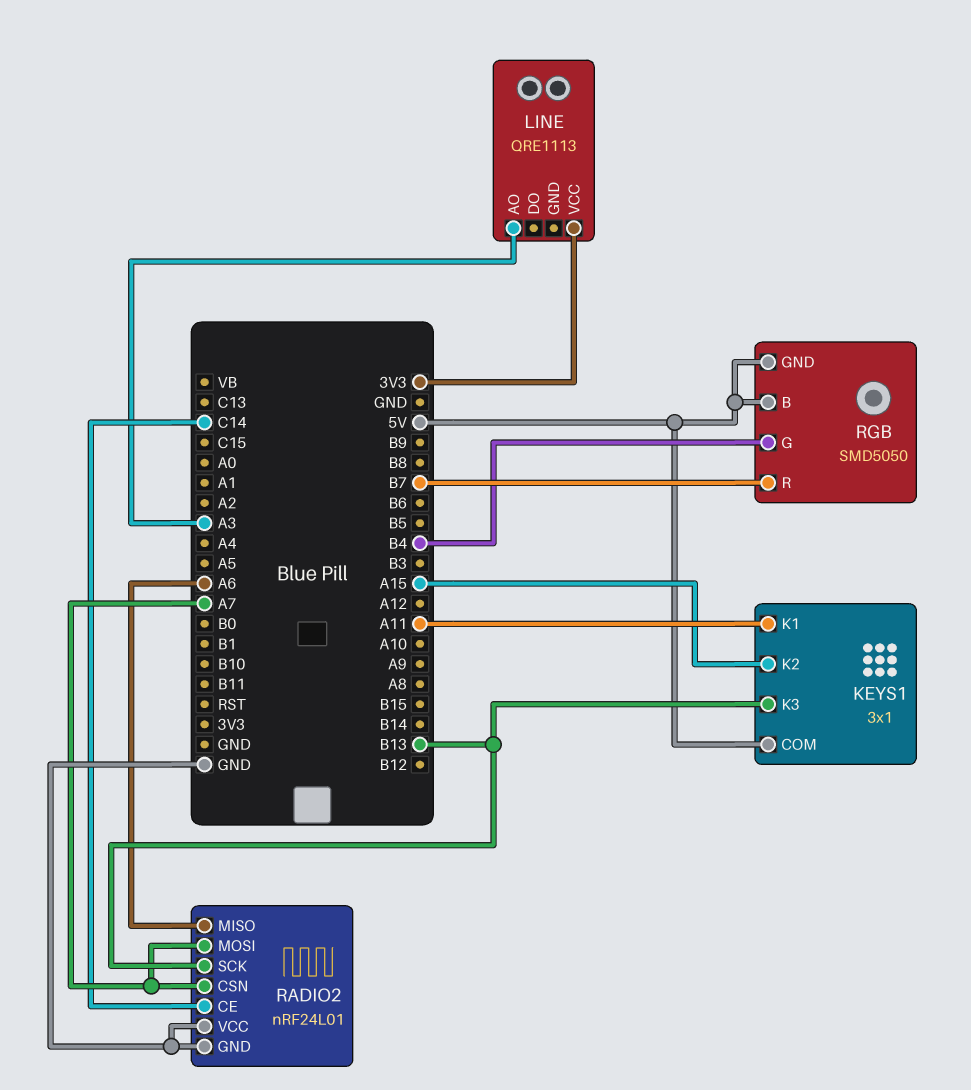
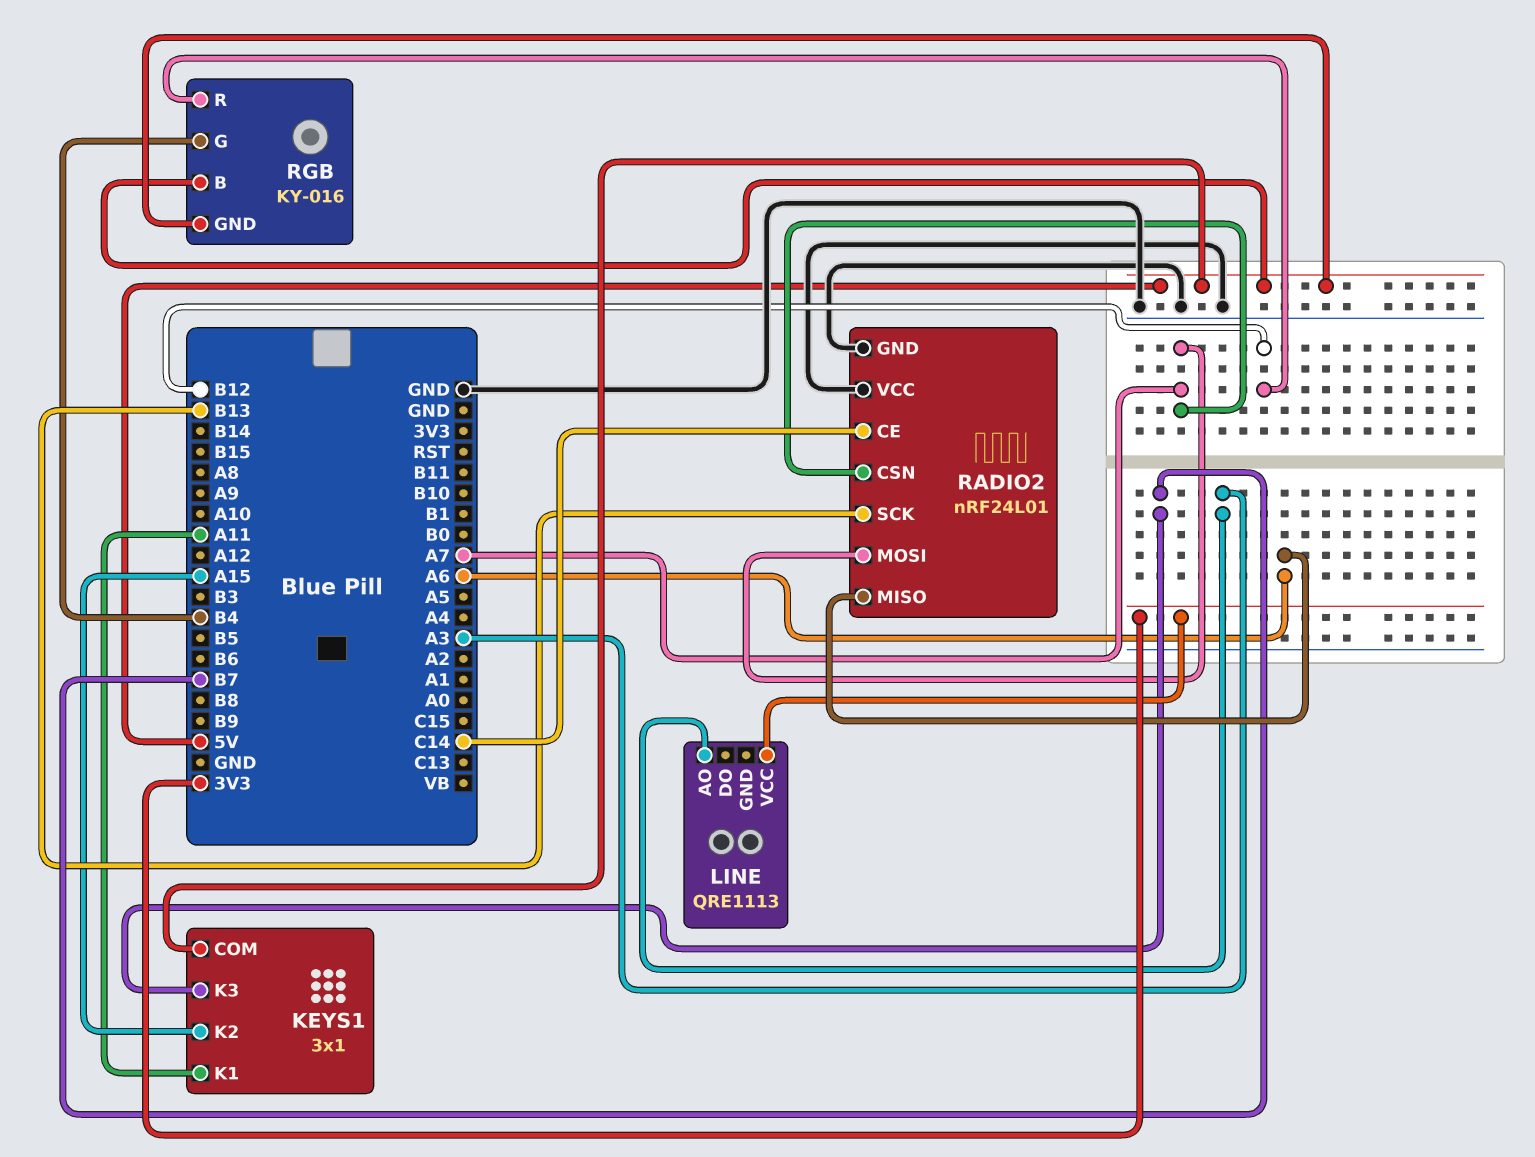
KEYS1 pin K3: B13 -> B7
RGB: SMD5050 -> KY-016
RGB pin R: B7 -> B12

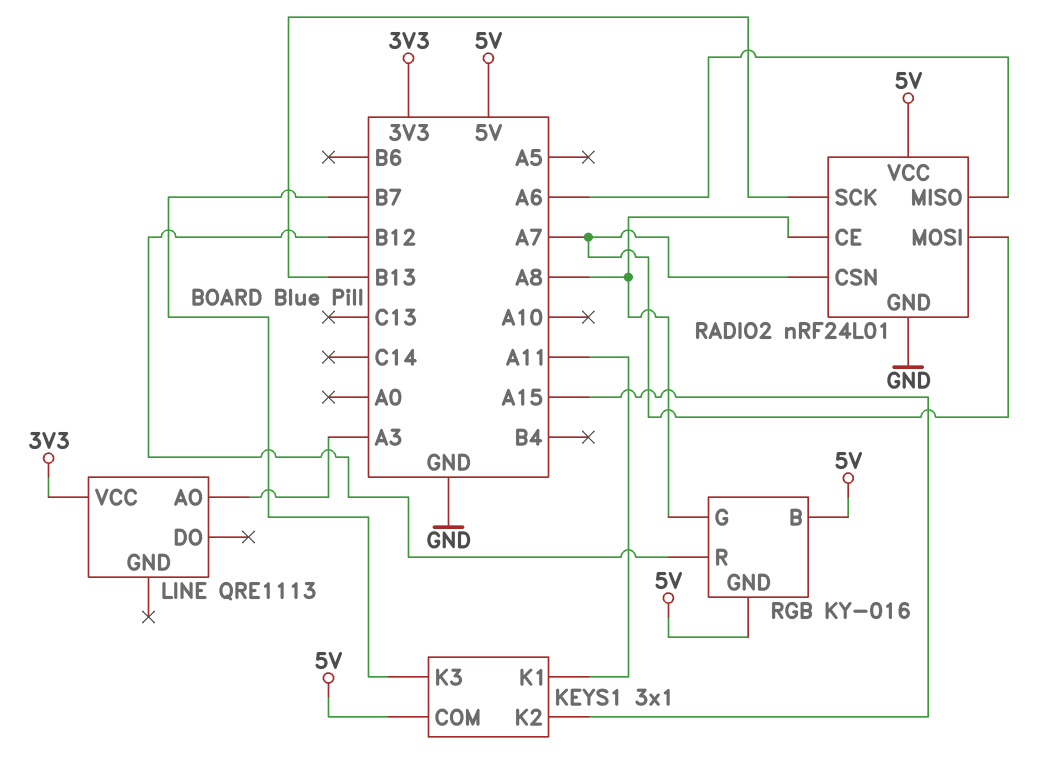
RADIO2 pin CE: C14 -> A8
RADIO2 pin VCC: GND -> 5V
RGB pin G: B4 -> A8

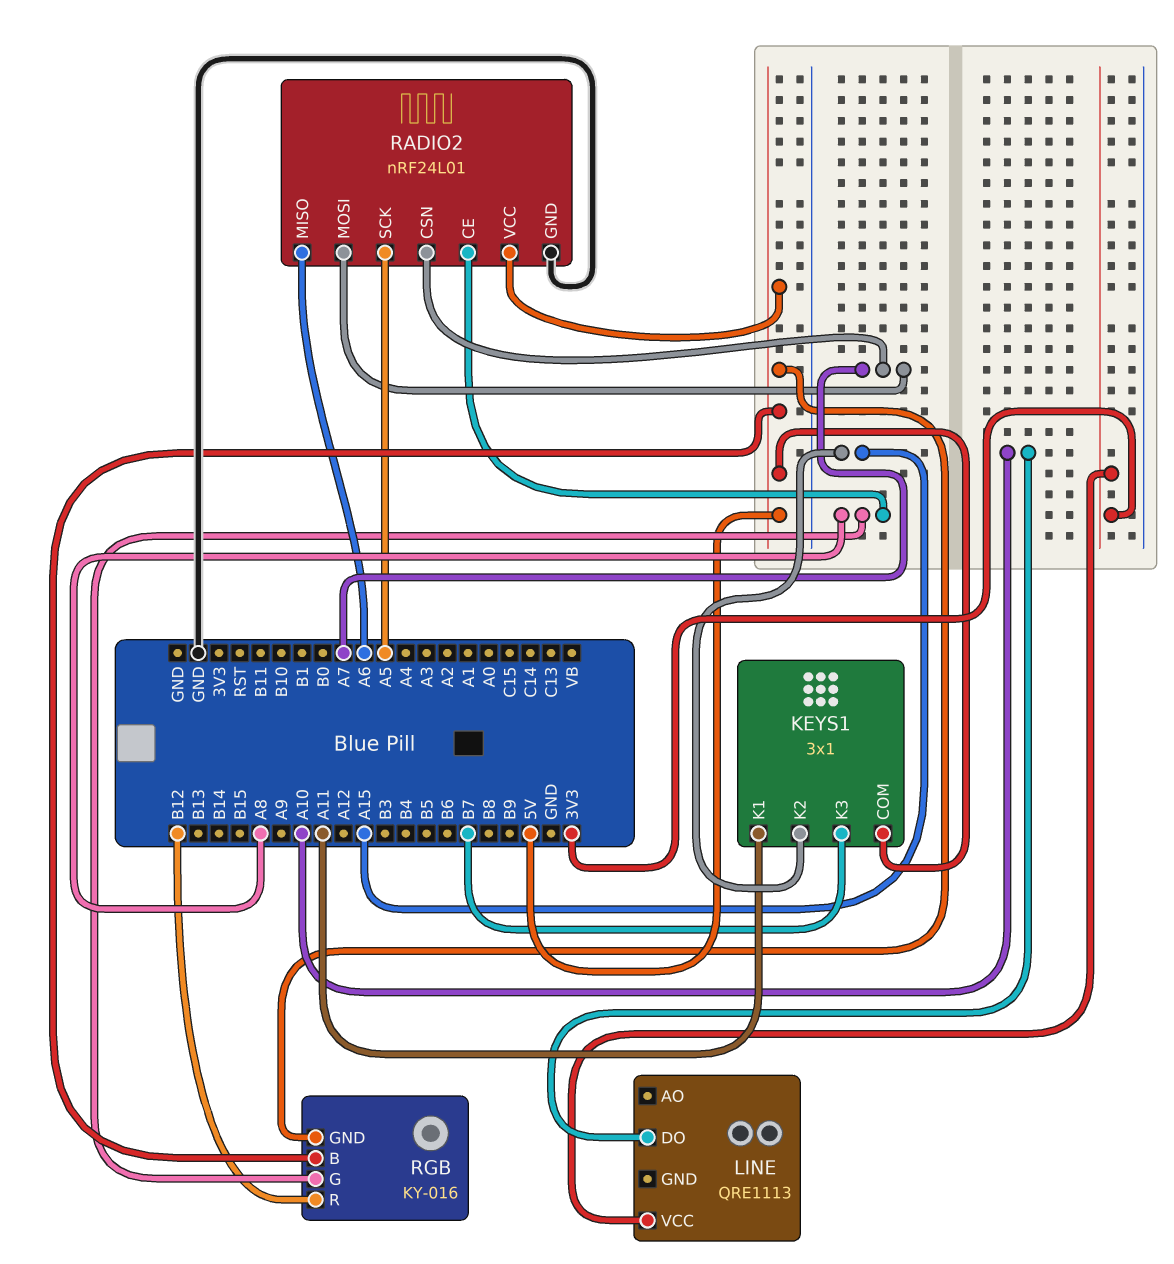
LINE pin AO: A3 -> none
LINE pin DO: none -> A10
RADIO2 pin SCK: B13 -> A5

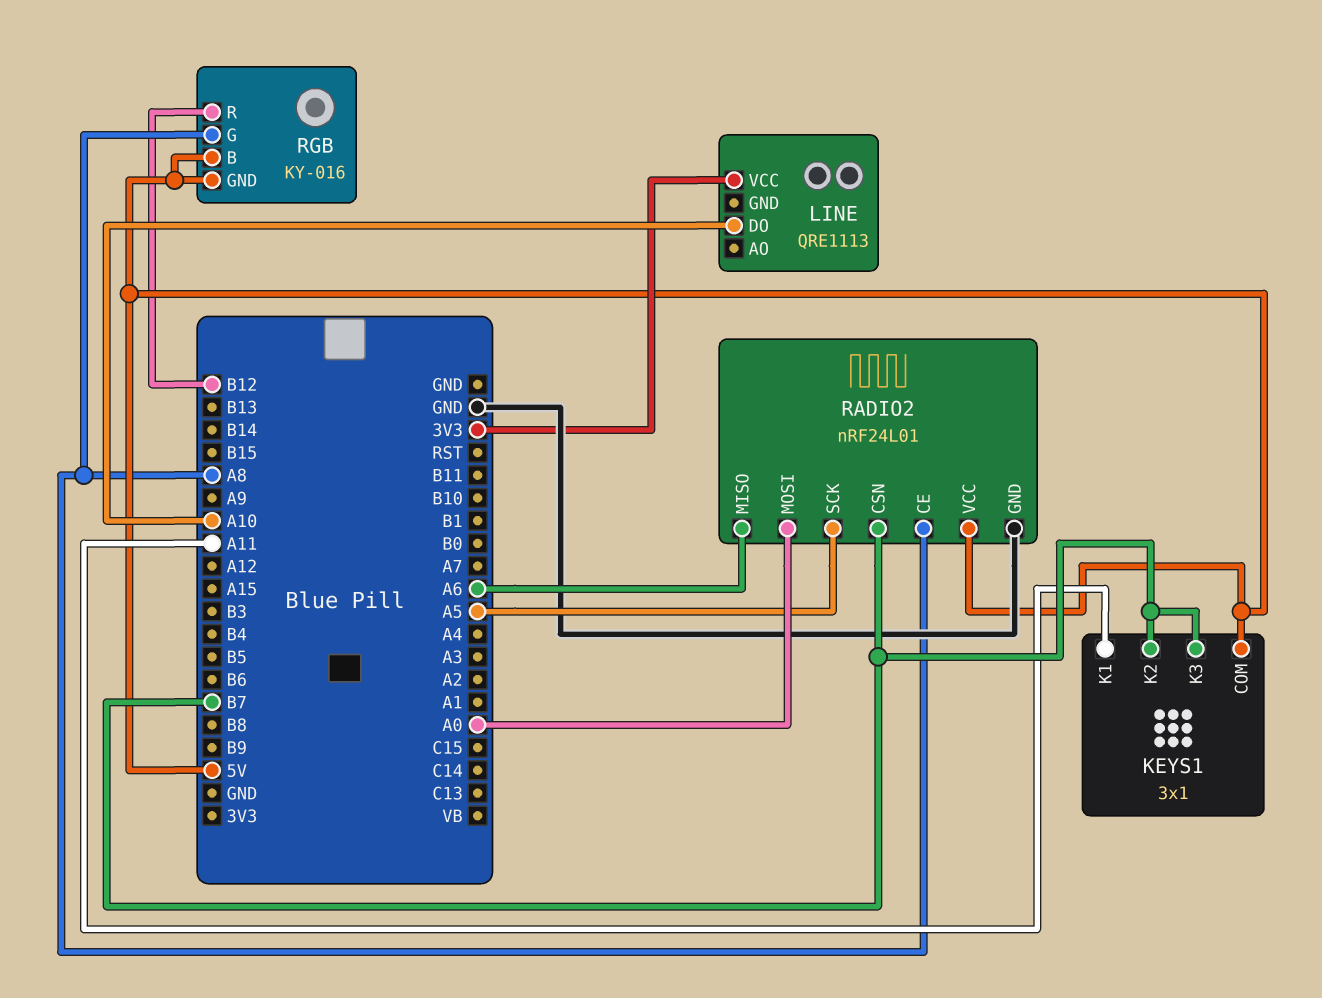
KEYS1 pin K2: A15 -> B7
RADIO2 pin CSN: A7 -> B7
RADIO2 pin MOSI: A7 -> A0

